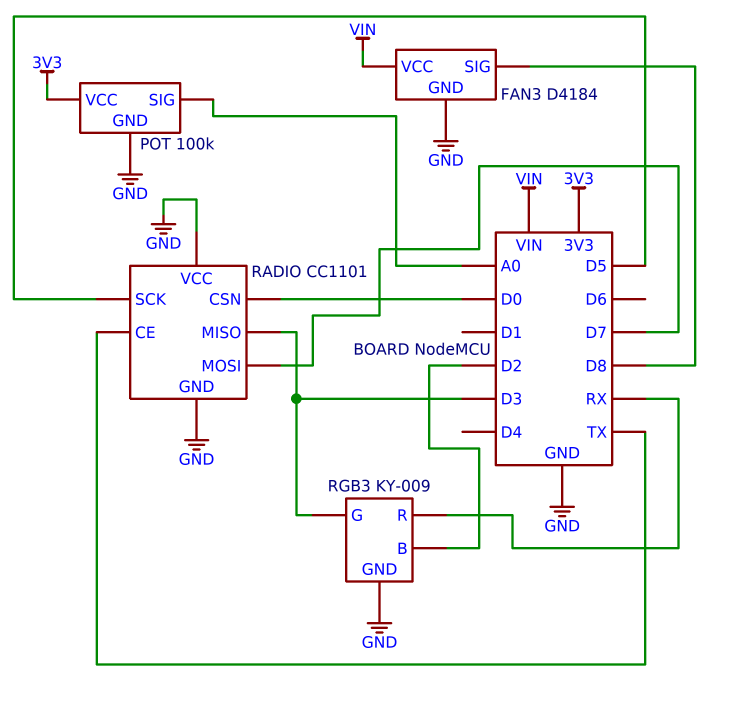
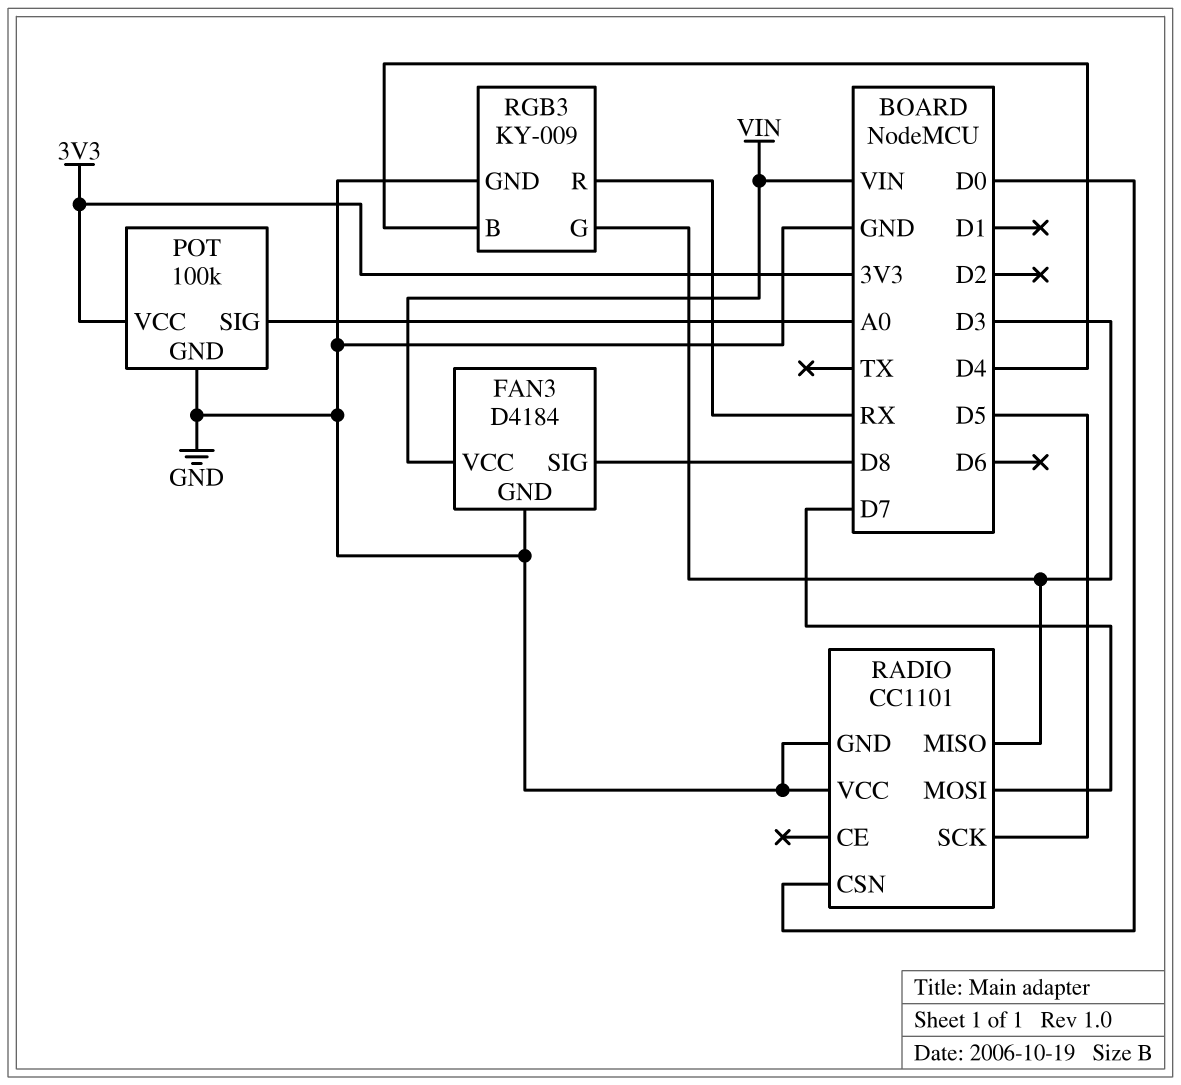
RADIO pin CE: TX -> none
RGB3 pin B: D2 -> D4

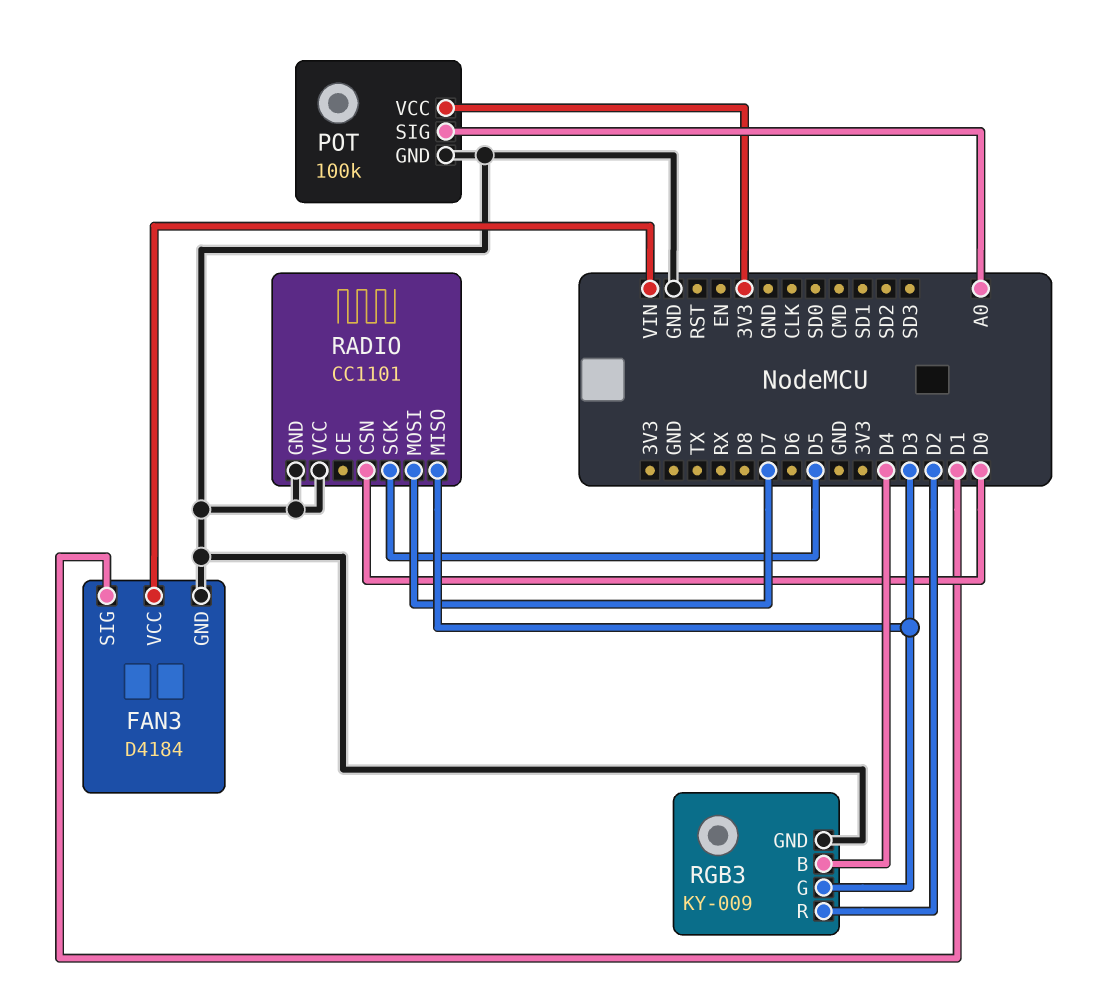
FAN3 pin SIG: D8 -> D1
RGB3 pin R: RX -> D2

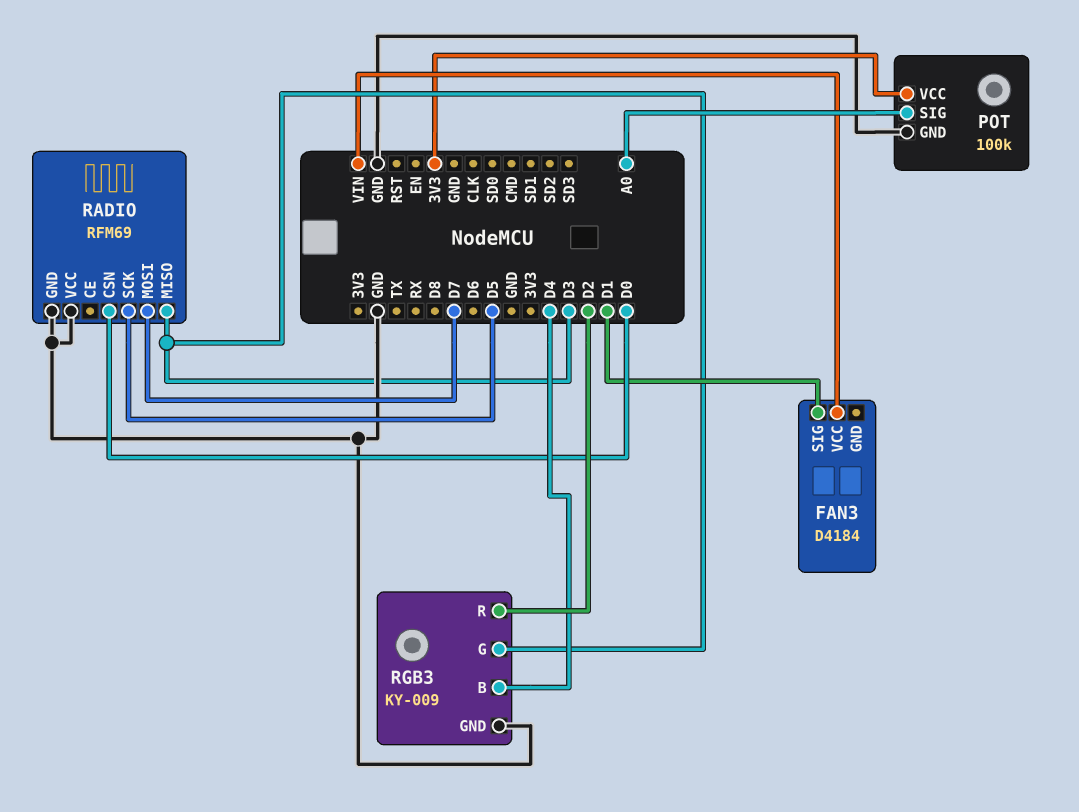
FAN3 pin GND: GND -> none
RADIO: CC1101 -> RFM69

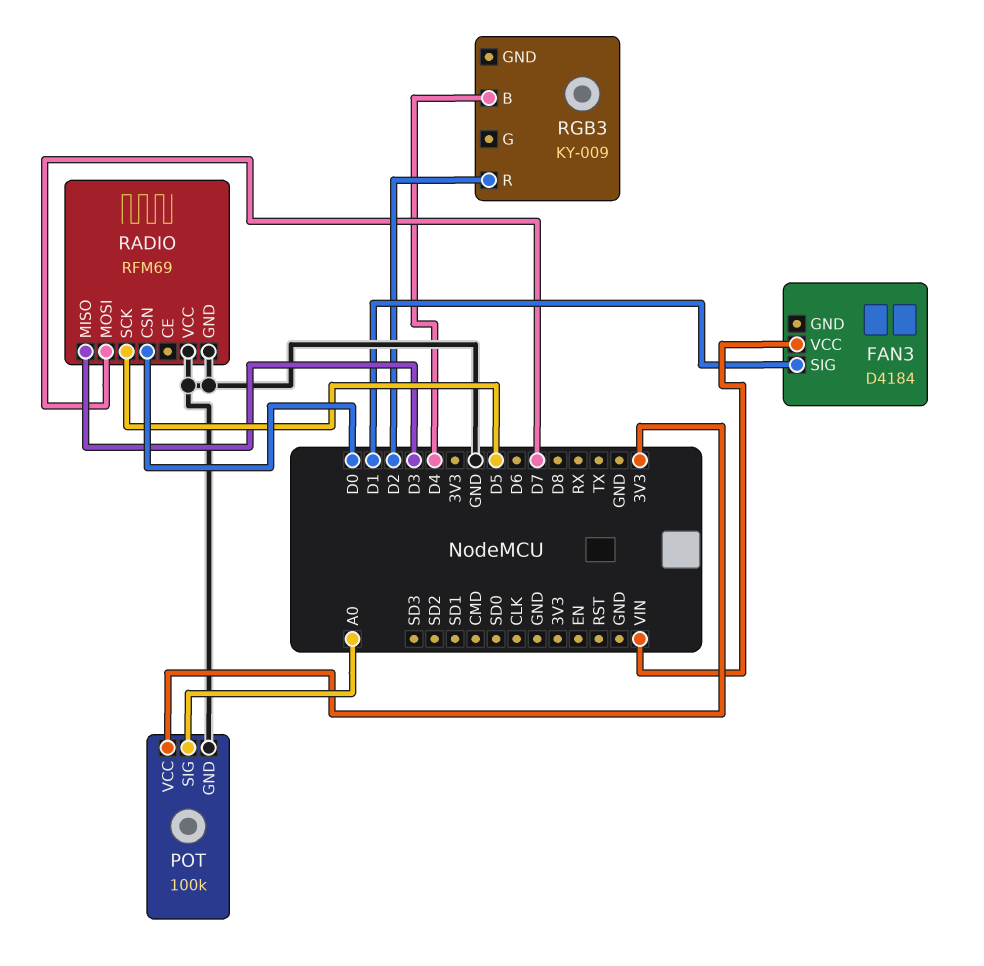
RGB3 pin G: D3 -> none
RGB3 pin GND: GND -> none

